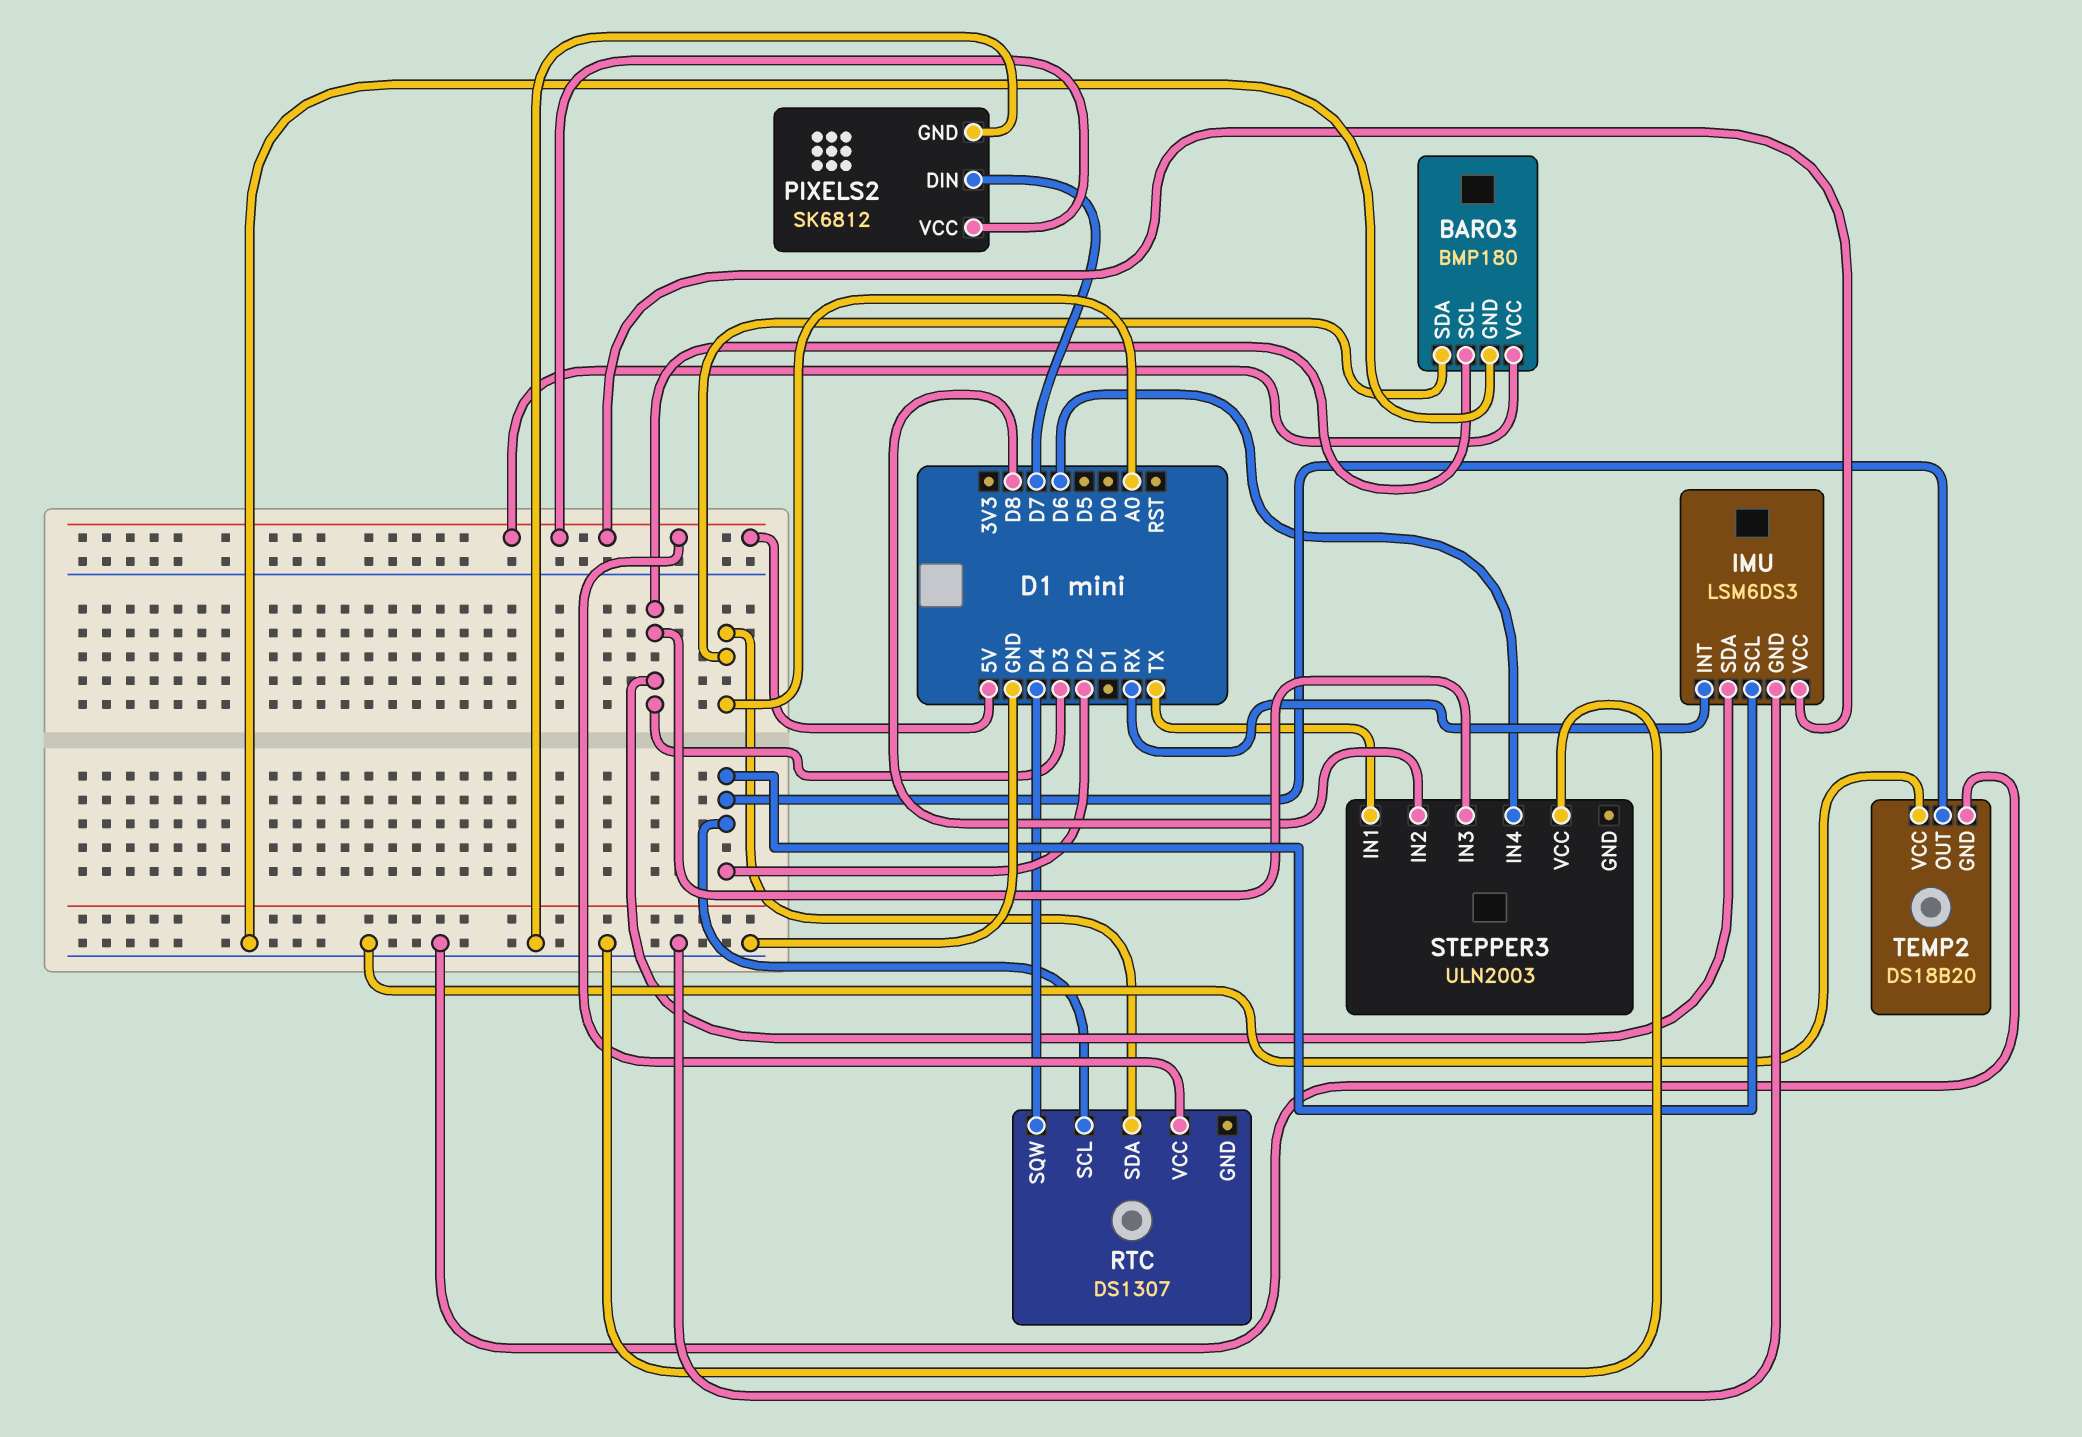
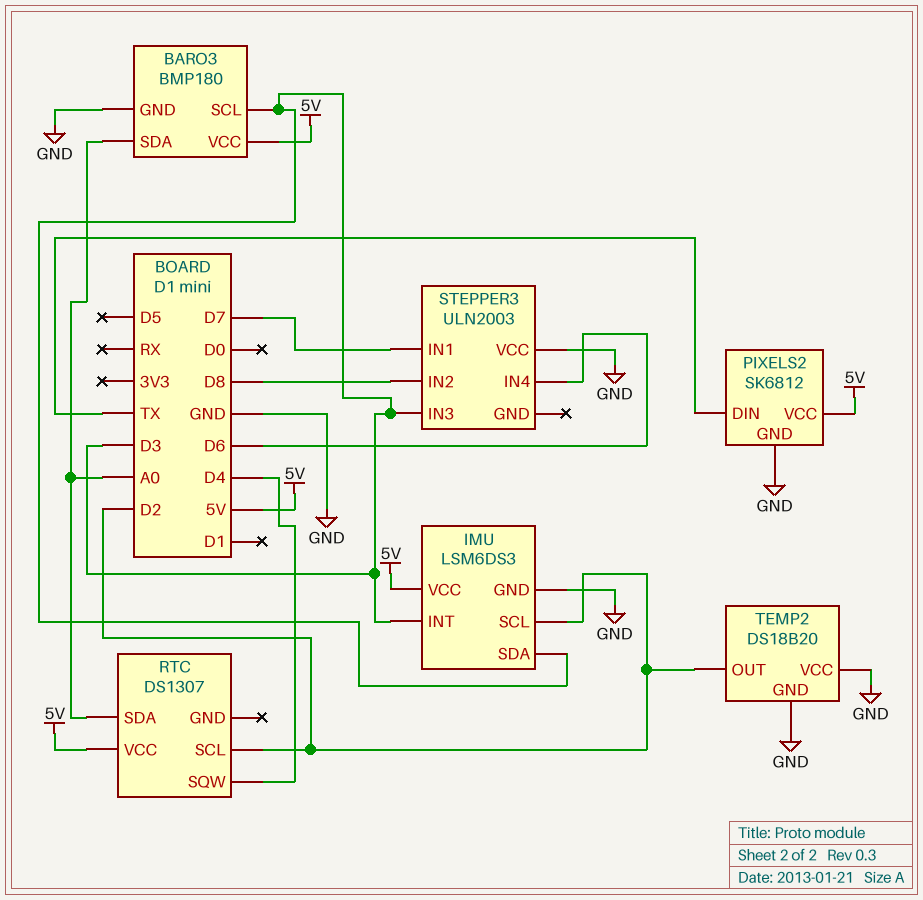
IMU pin INT: RX -> D3
PIXELS2 pin DIN: D7 -> TX
STEPPER3 pin IN1: TX -> D7

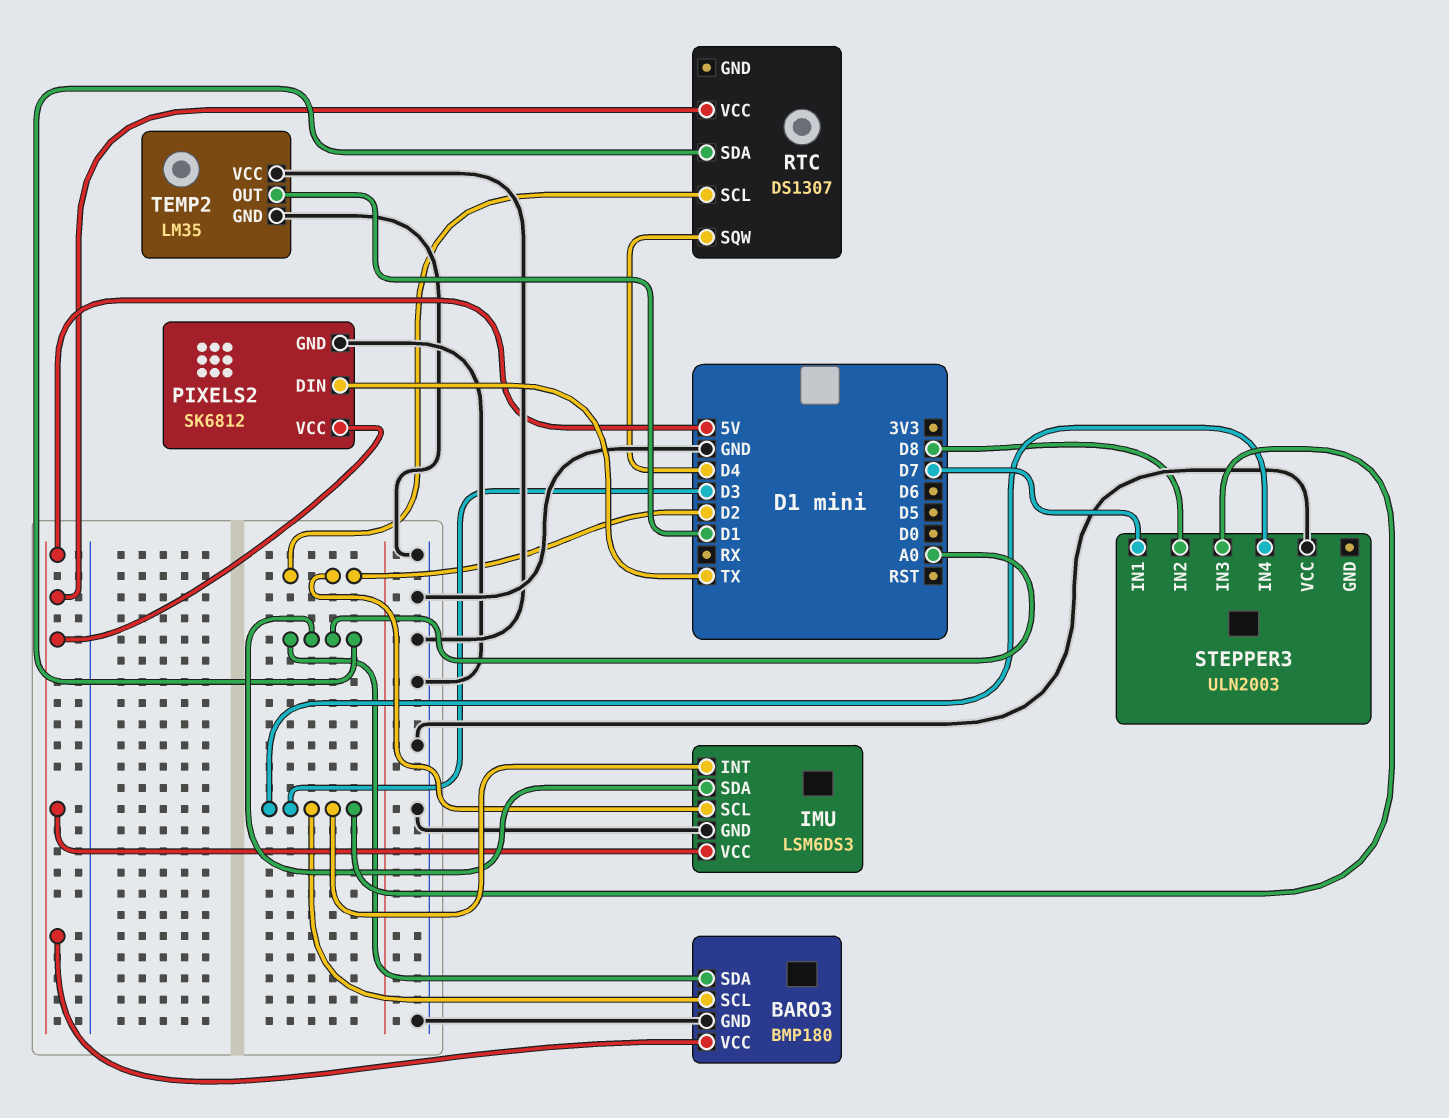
IMU pin SDA: D3 -> A0
STEPPER3 pin IN4: D6 -> D3
TEMP2: DS18B20 -> LM35
TEMP2 pin OUT: D2 -> D1

